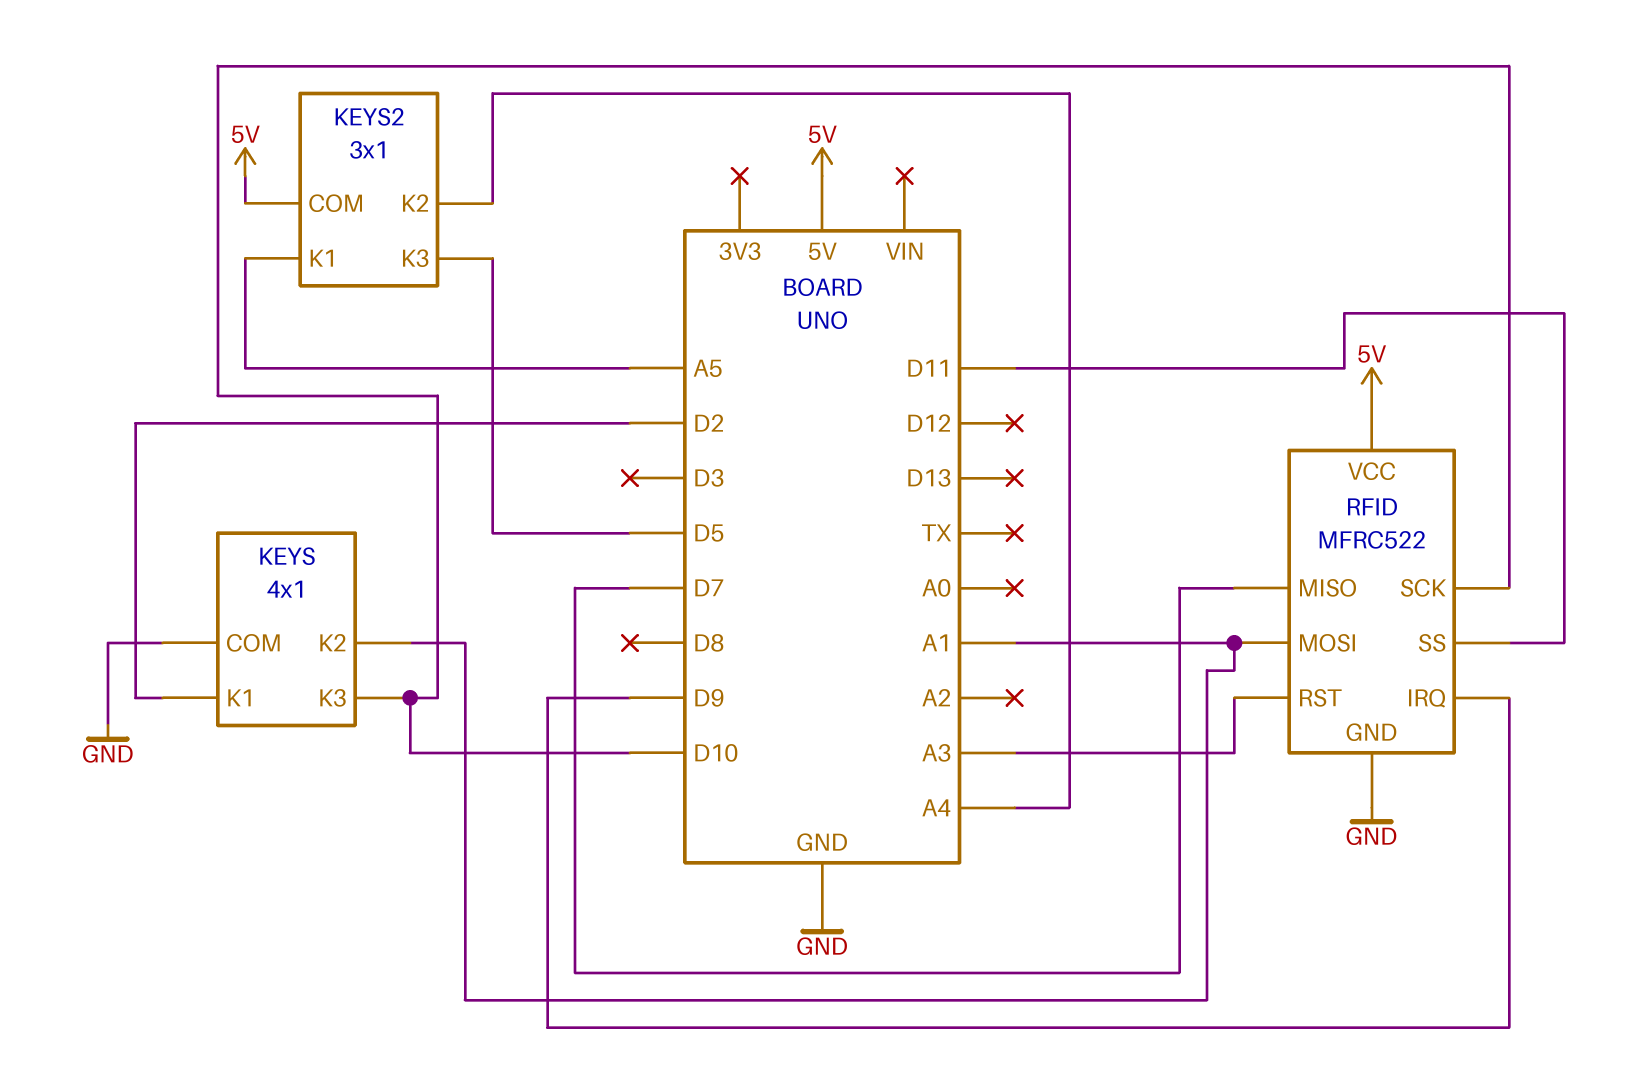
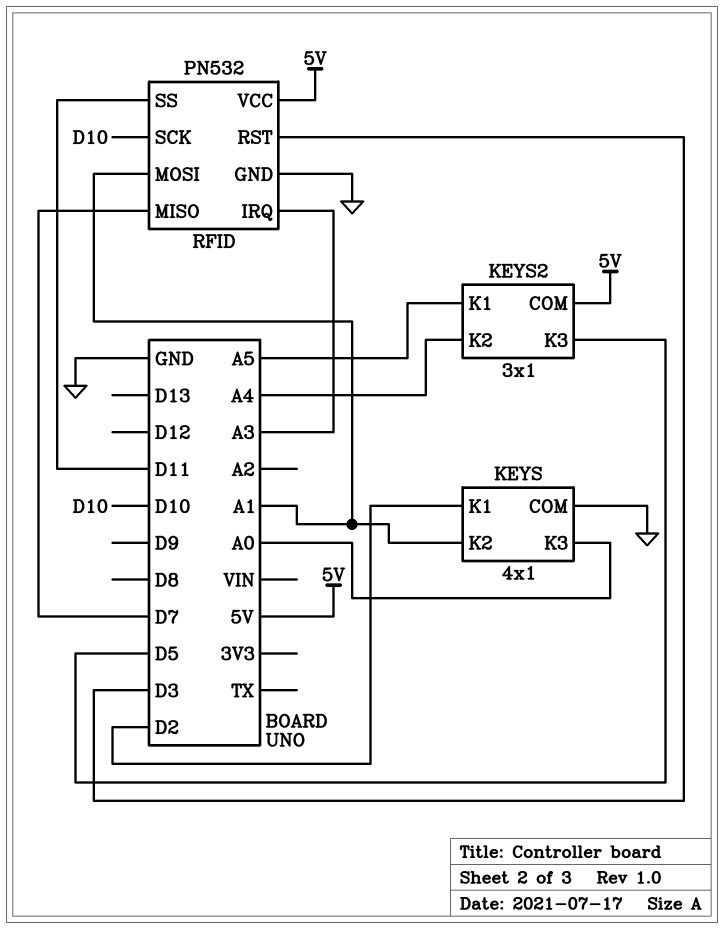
KEYS pin K3: D10 -> A0
RFID: MFRC522 -> PN532
RFID pin IRQ: D9 -> A3
RFID pin RST: A3 -> D3

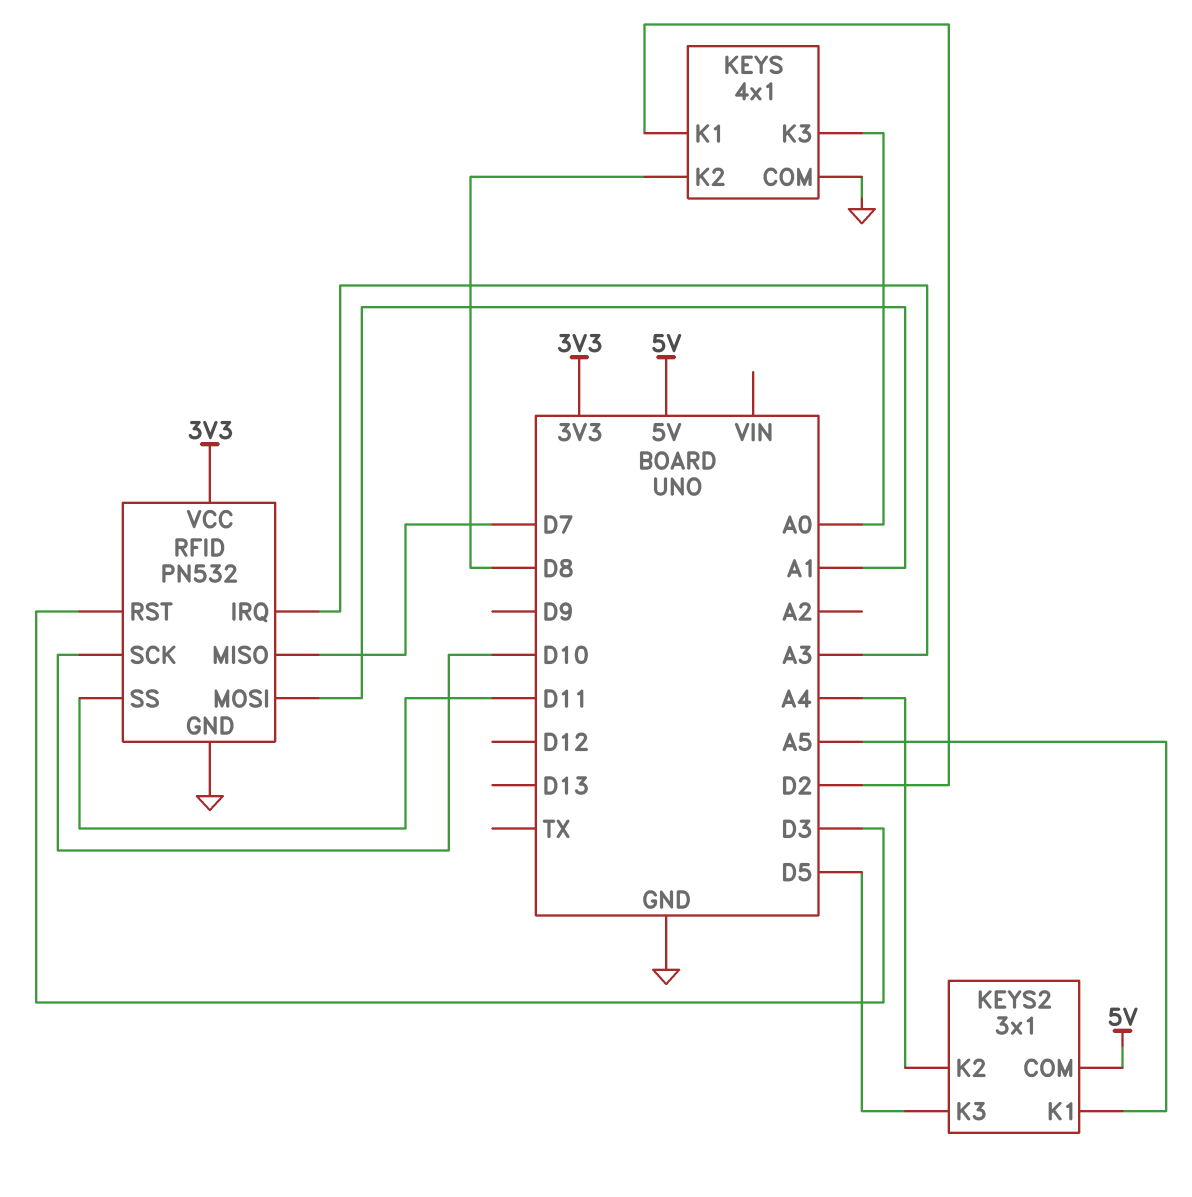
KEYS pin K2: A1 -> D8
RFID pin VCC: 5V -> 3V3

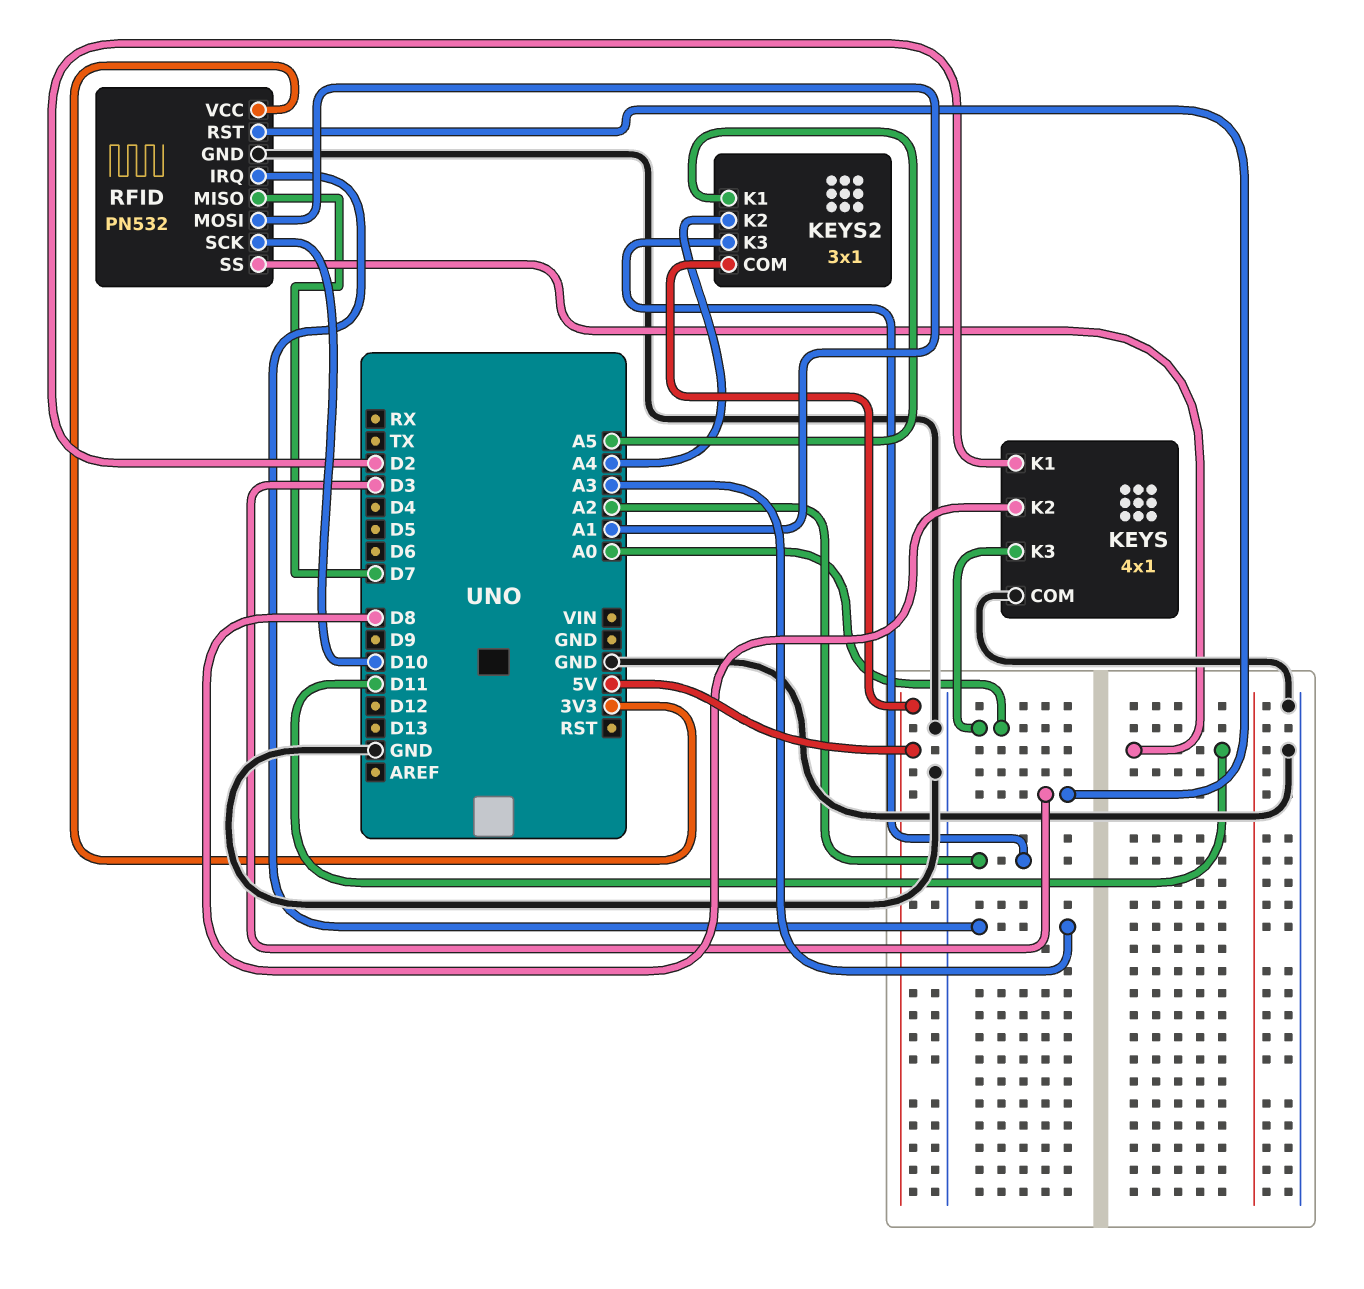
KEYS2 pin K3: D5 -> A2

